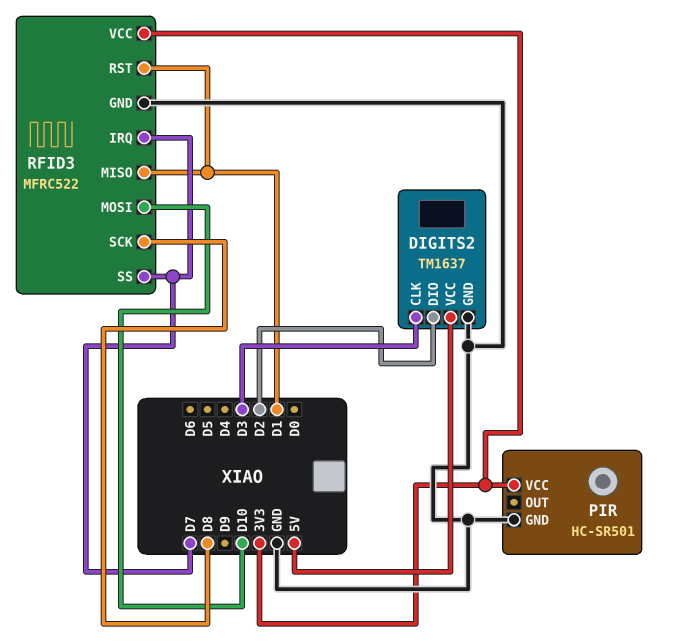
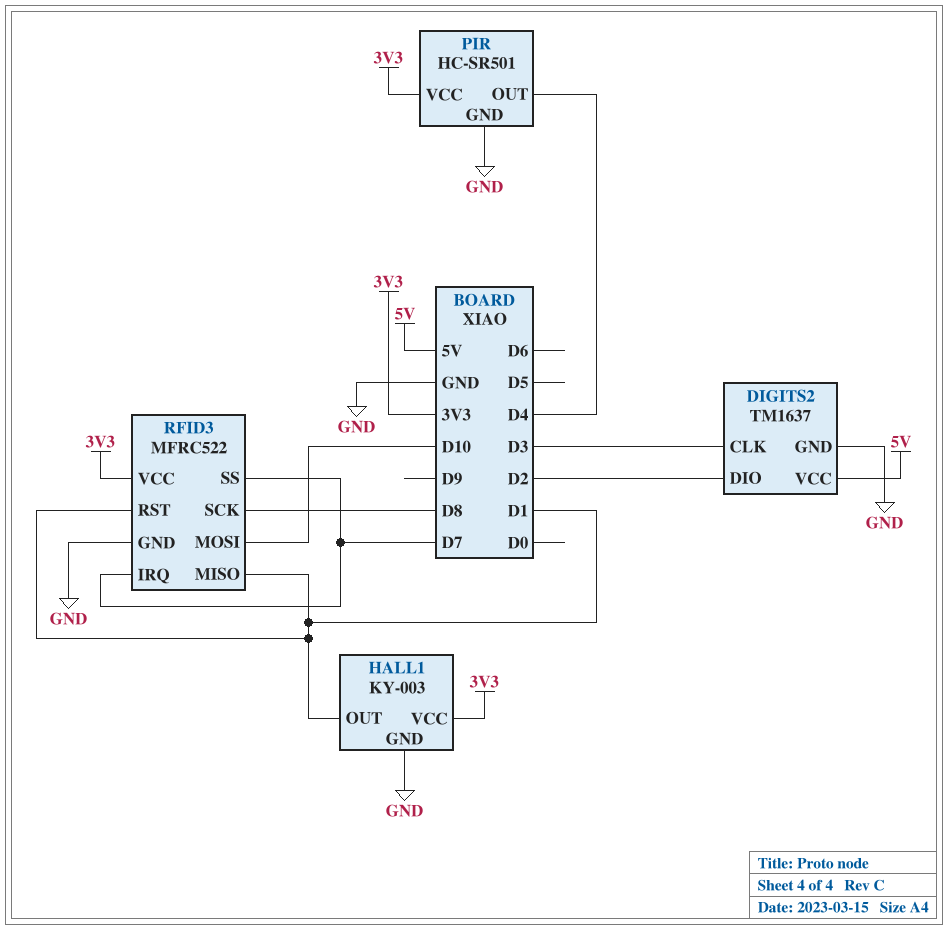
HALL1: none -> KY-003
HALL1 pin GND: none -> GND
HALL1 pin OUT: none -> D1
HALL1 pin VCC: none -> 3V3
PIR pin OUT: none -> D4

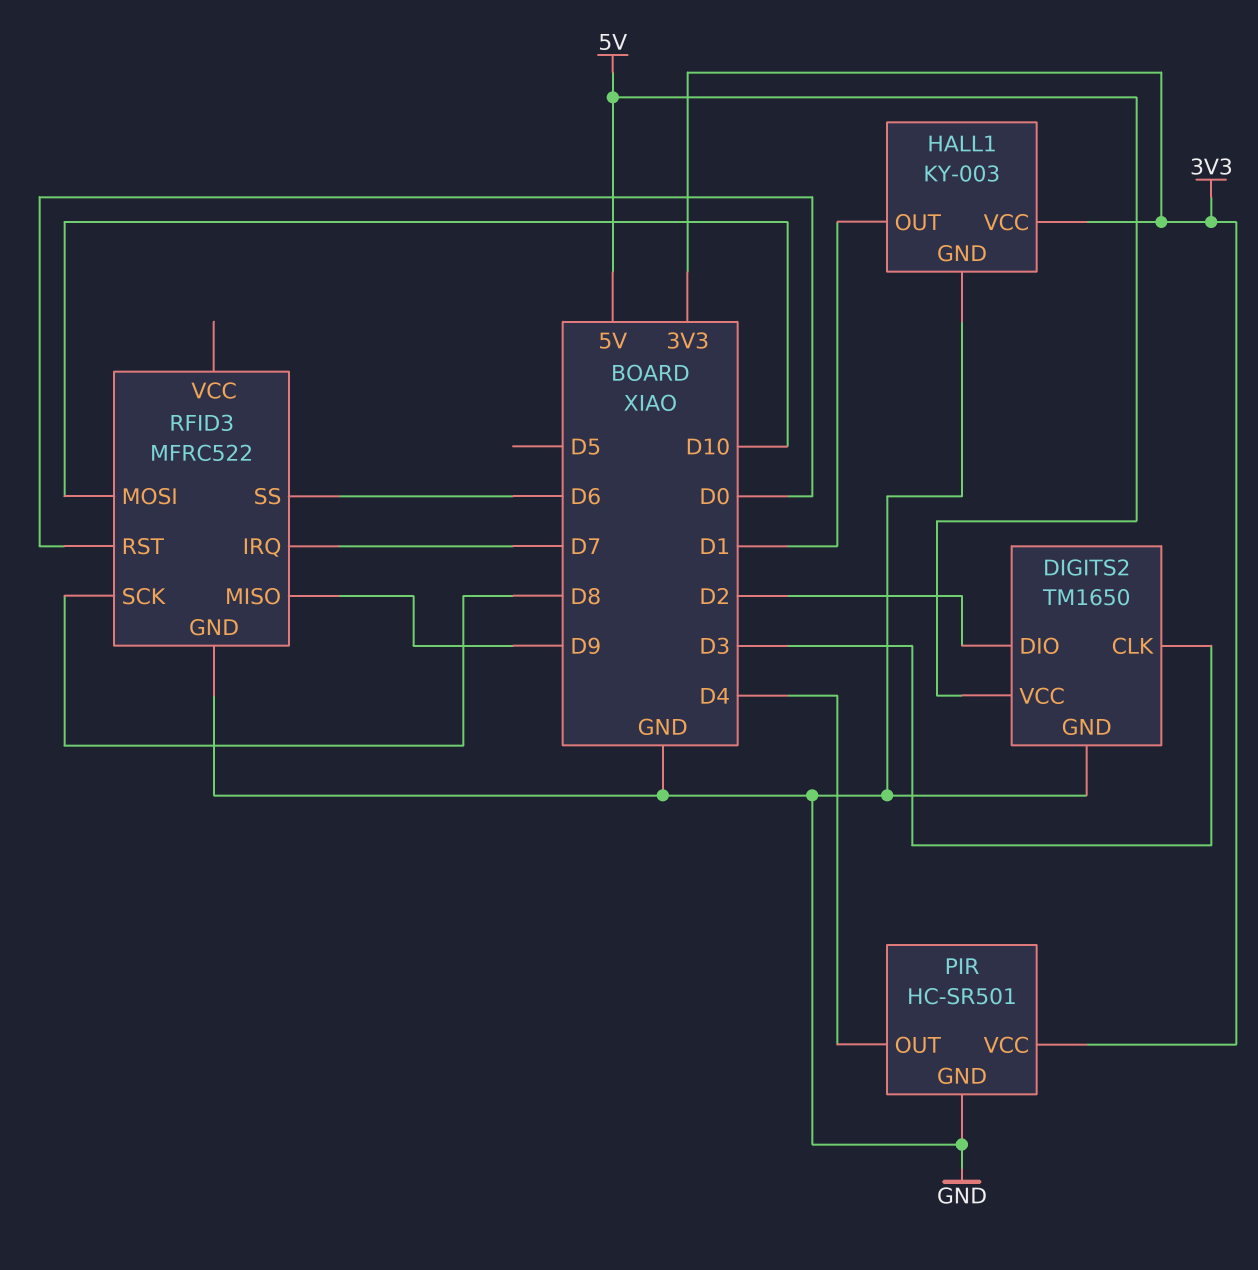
DIGITS2: TM1637 -> TM1650
RFID3 pin MISO: D1 -> D9
RFID3 pin RST: D1 -> D0
RFID3 pin SS: D7 -> D6
RFID3 pin VCC: 3V3 -> none

